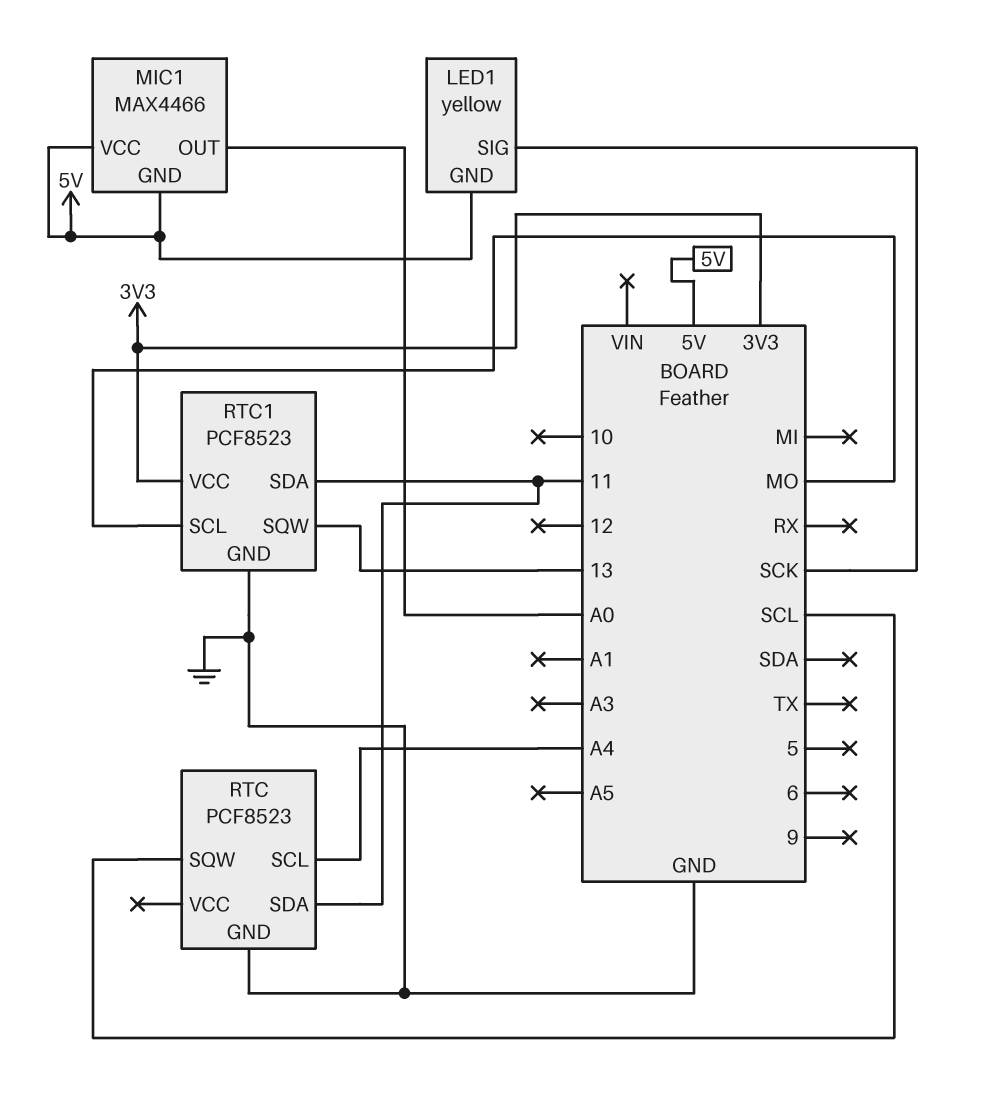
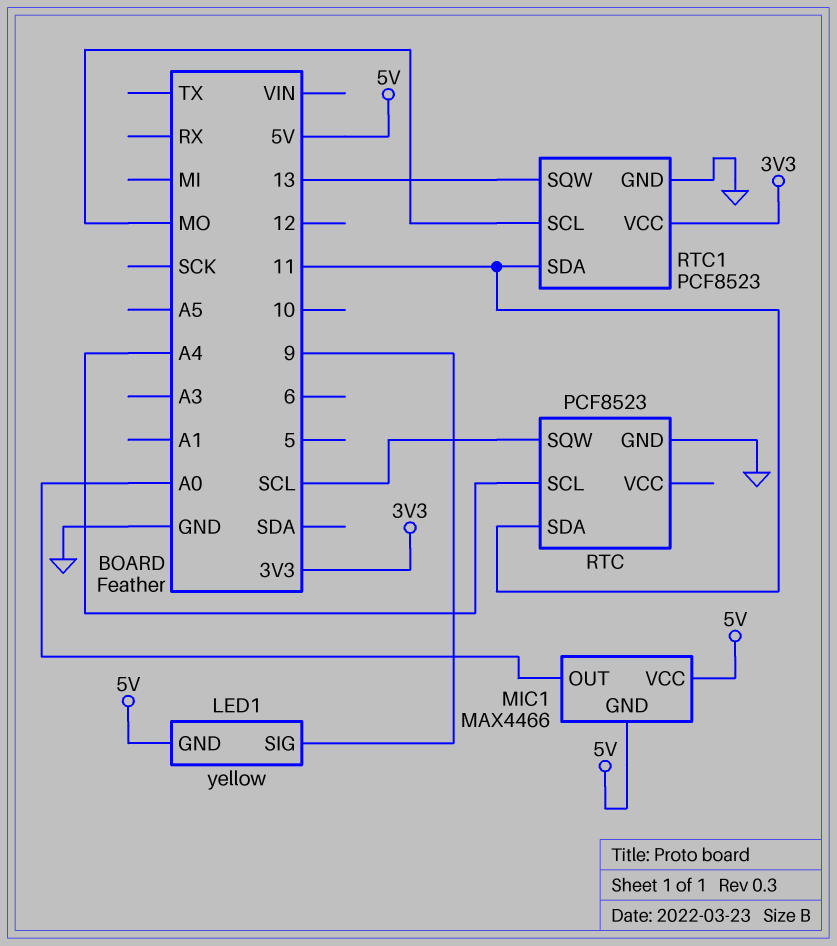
LED1 pin SIG: SCK -> 9

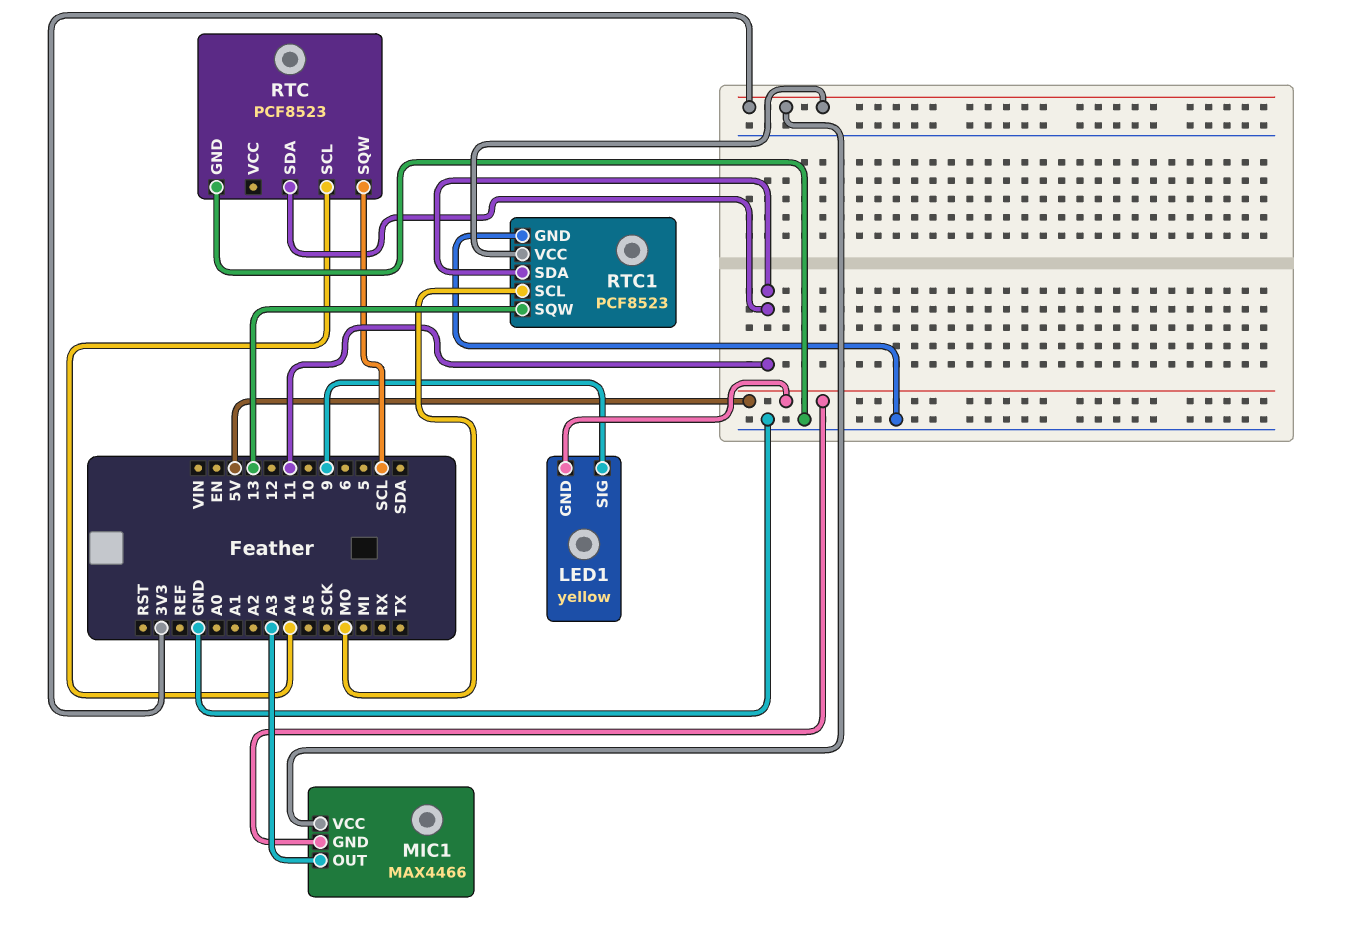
MIC1 pin OUT: A0 -> A3
MIC1 pin VCC: 5V -> 3V3

